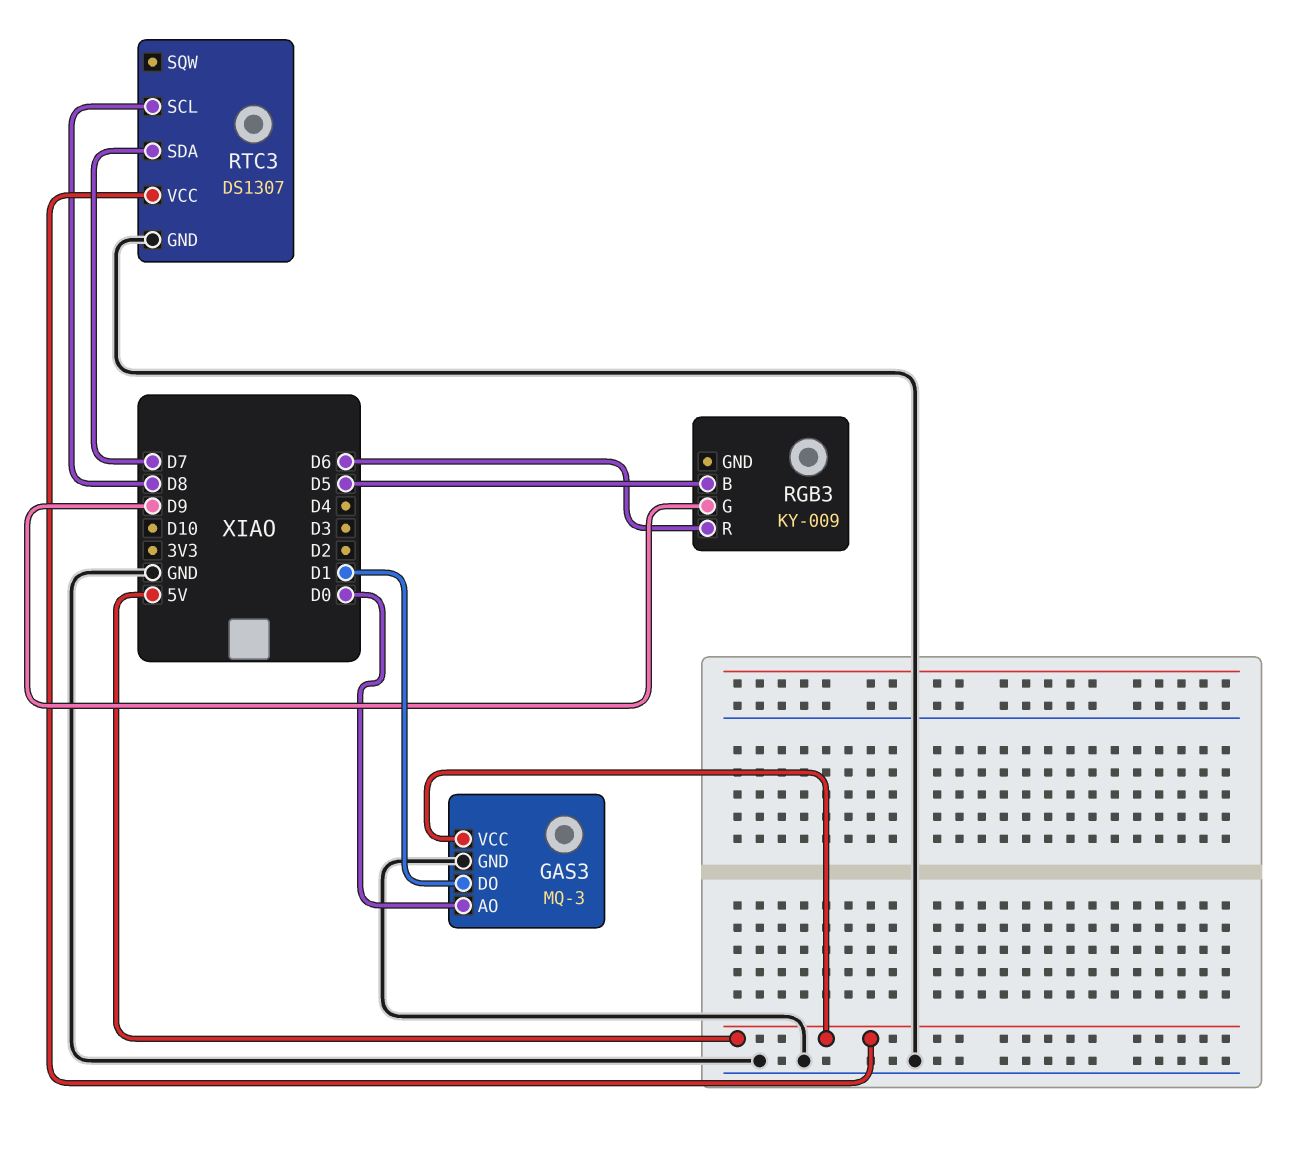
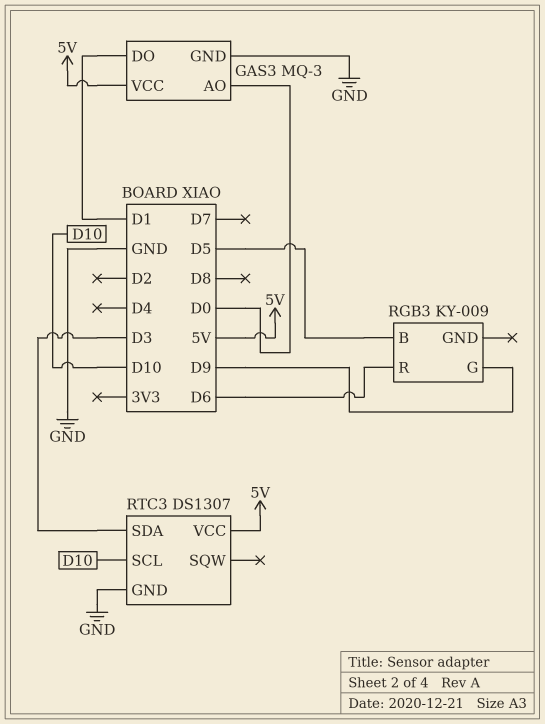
RTC3 pin SCL: D8 -> D10
RTC3 pin SDA: D7 -> D3

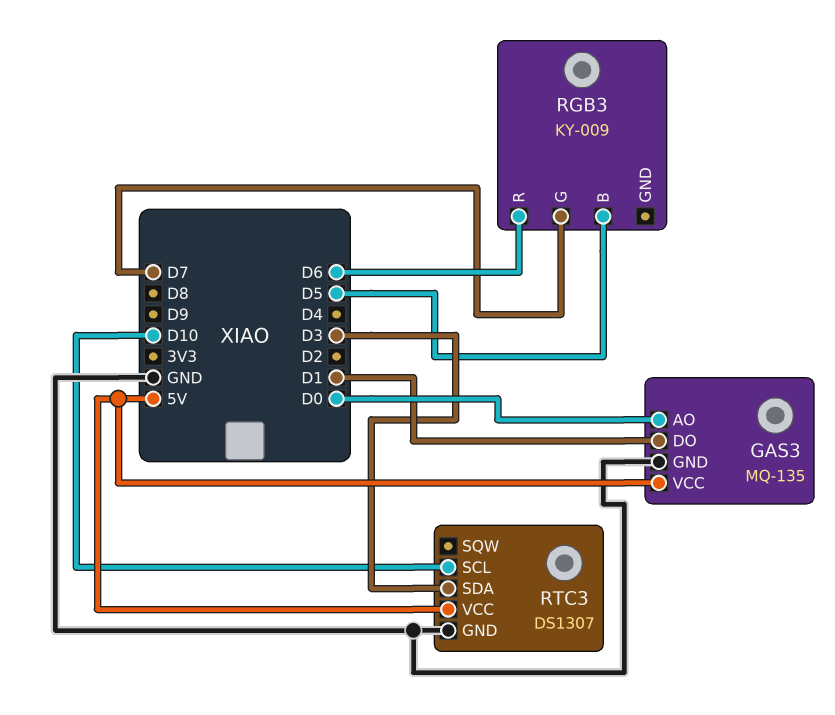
GAS3: MQ-3 -> MQ-135
RGB3 pin G: D9 -> D7

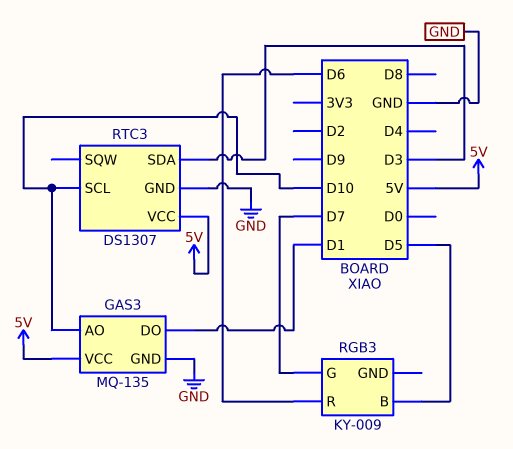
GAS3 pin AO: D0 -> D10

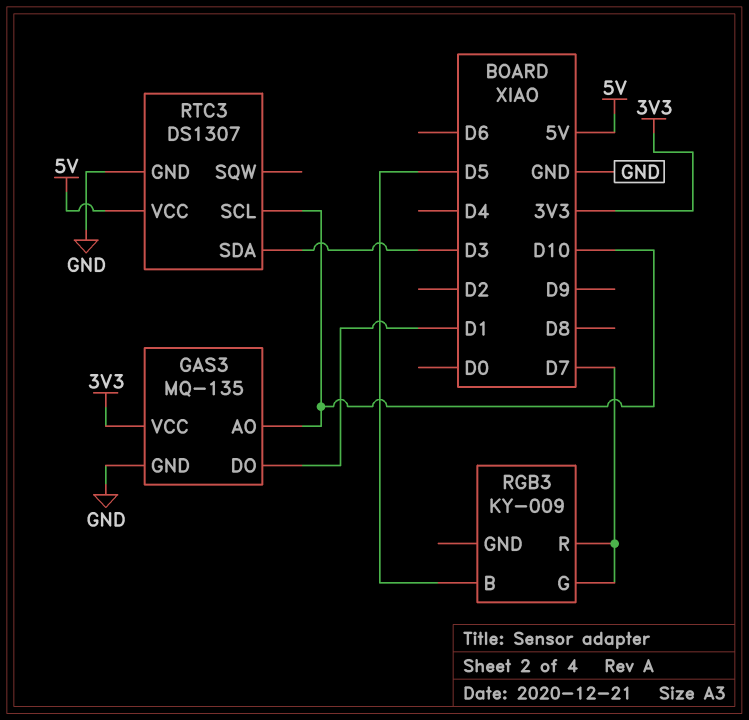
GAS3 pin VCC: 5V -> 3V3
RGB3 pin R: D6 -> D7

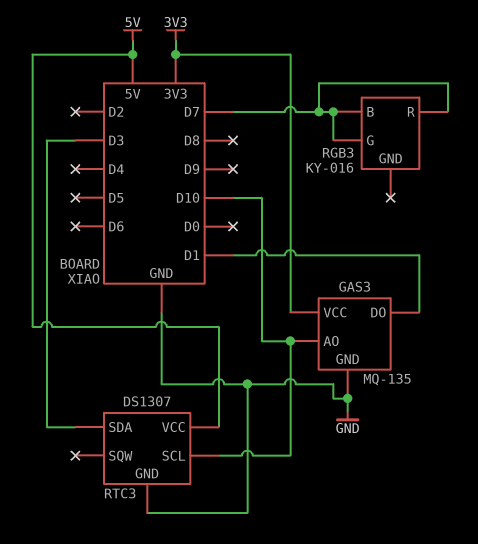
RGB3: KY-009 -> KY-016
RGB3 pin B: D5 -> D7

